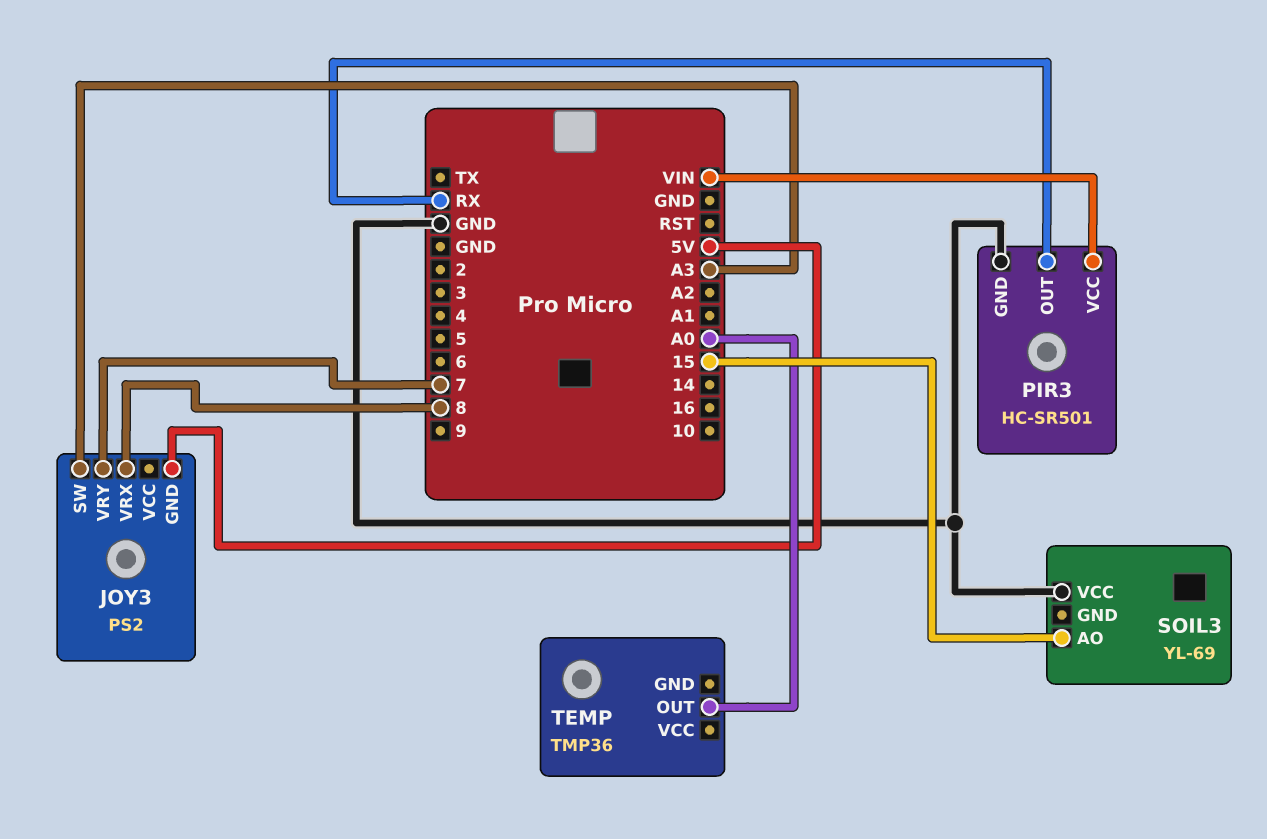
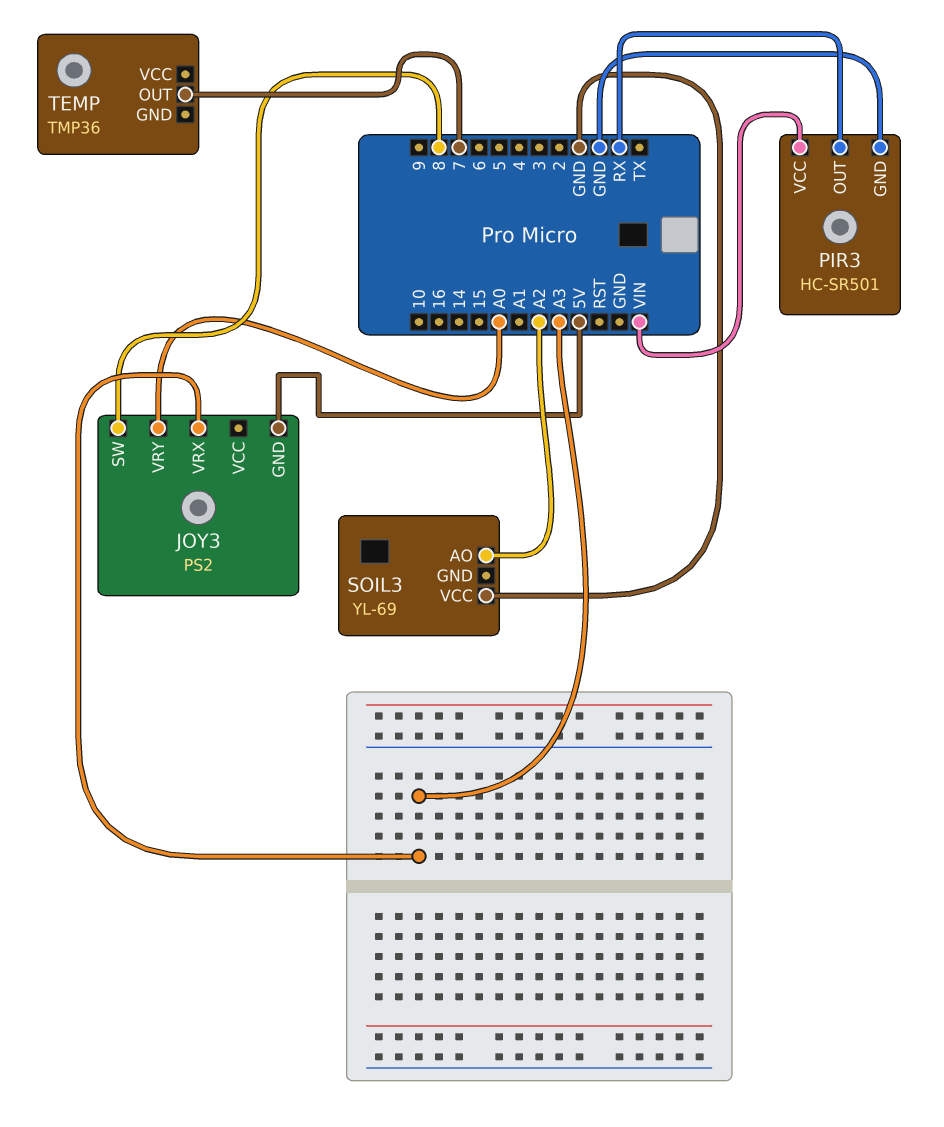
JOY3 pin SW: A3 -> 8
JOY3 pin VRX: 8 -> A3
JOY3 pin VRY: 7 -> A0
SOIL3 pin AO: 15 -> A2
TEMP pin OUT: A0 -> 7

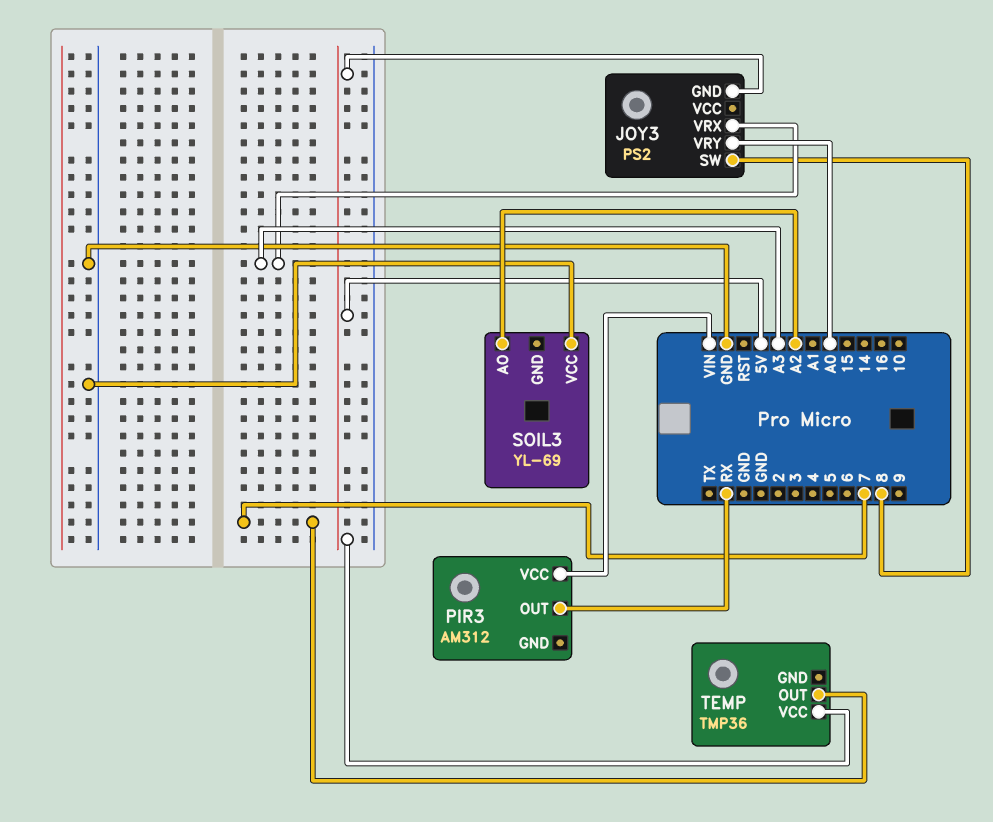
PIR3: HC-SR501 -> AM312
PIR3 pin GND: GND -> none
TEMP pin VCC: none -> 5V

